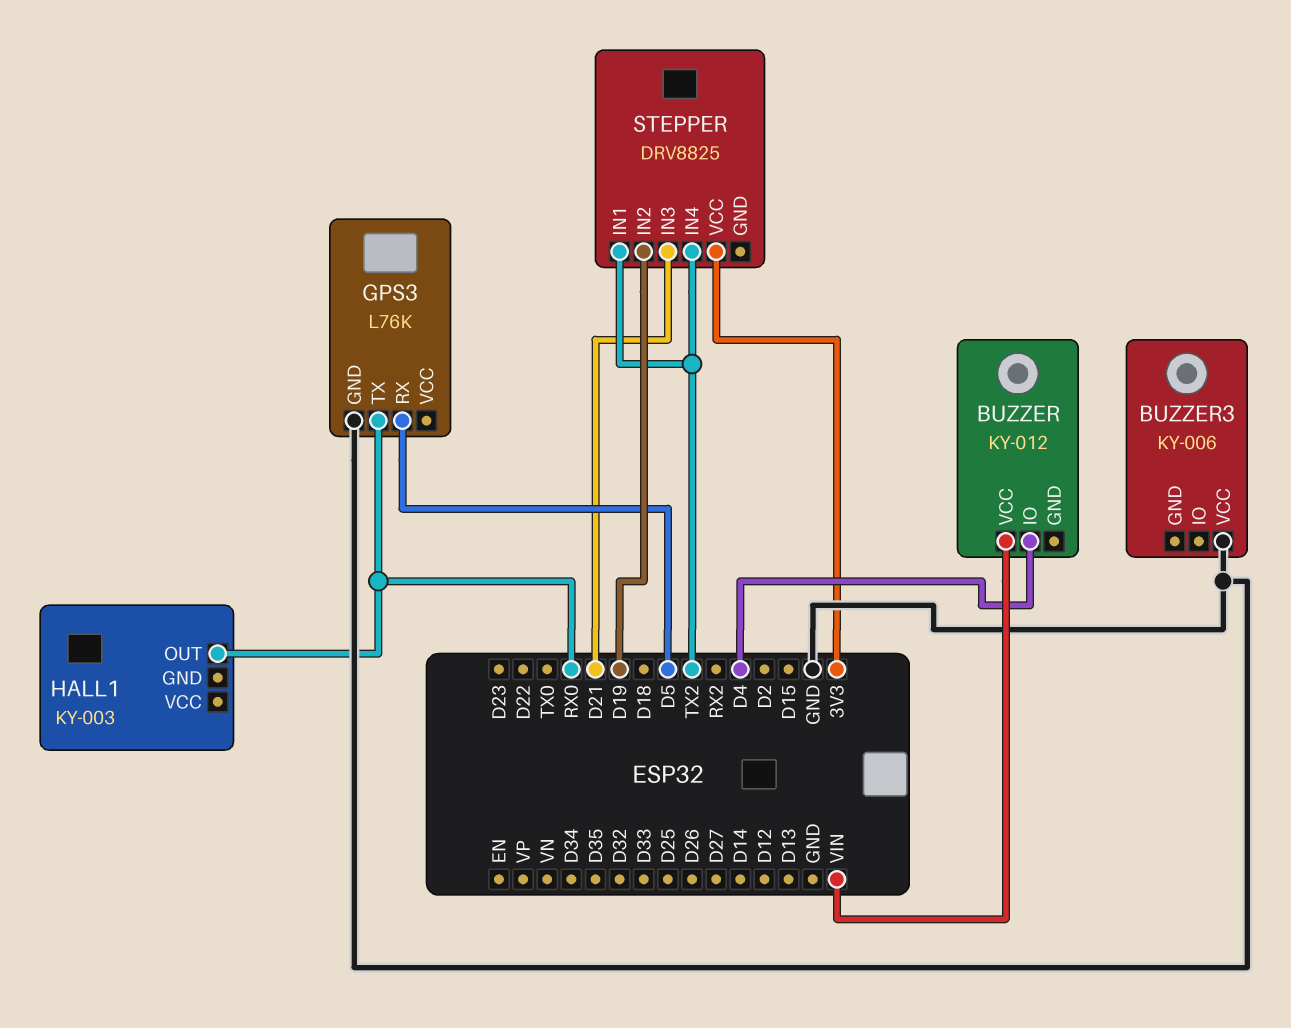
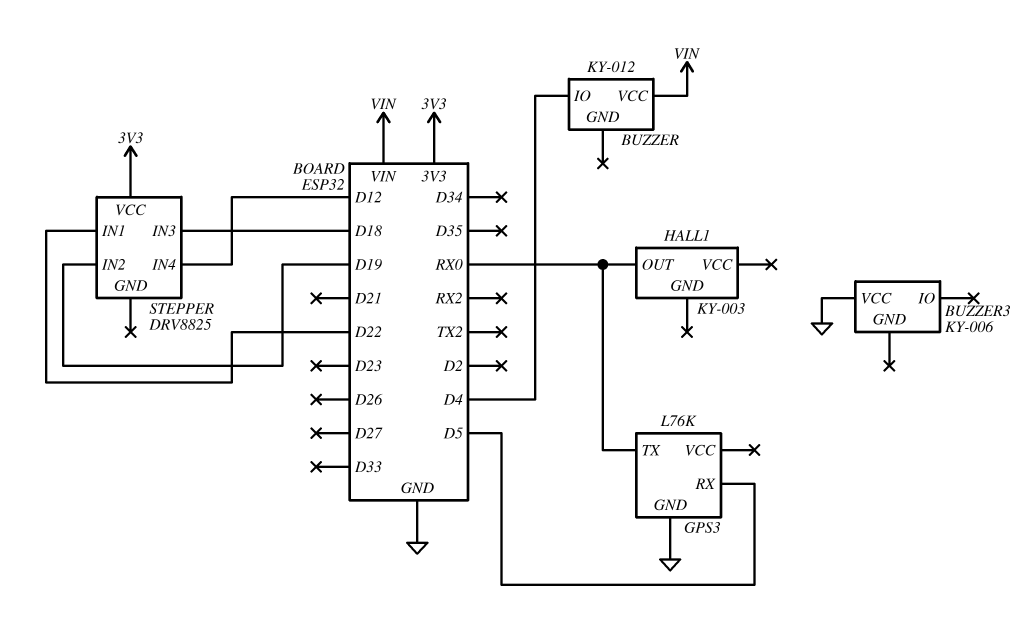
STEPPER pin IN1: TX2 -> D22
STEPPER pin IN3: D21 -> D18
STEPPER pin IN4: TX2 -> D12

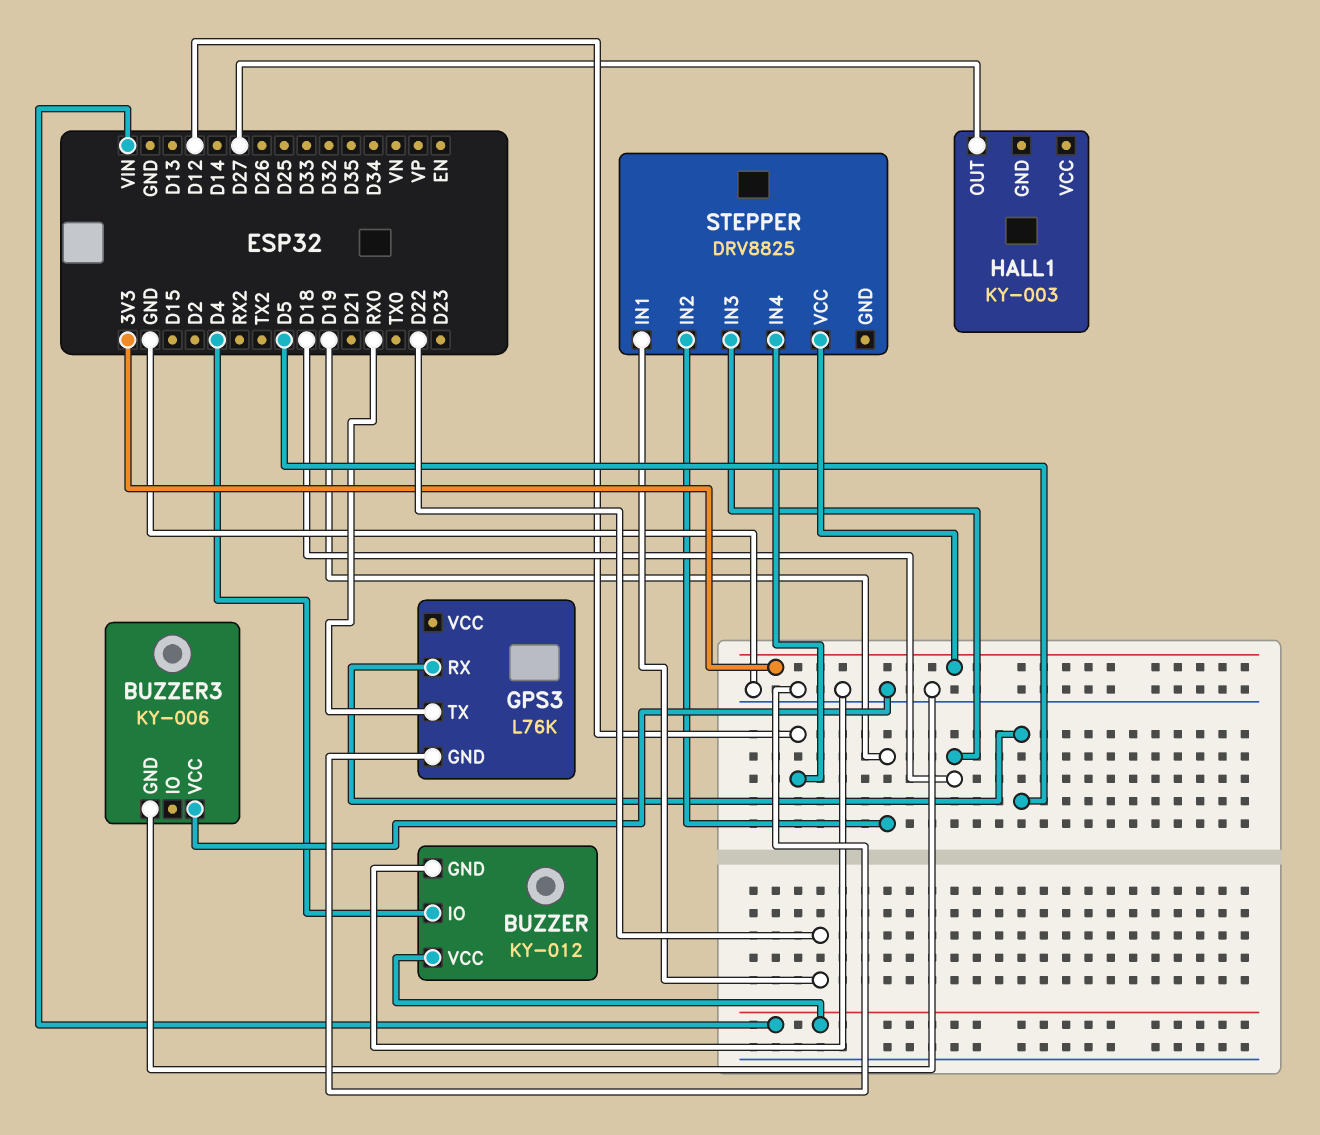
BUZZER pin GND: none -> GND
BUZZER3 pin GND: none -> GND
HALL1 pin OUT: RX0 -> D27

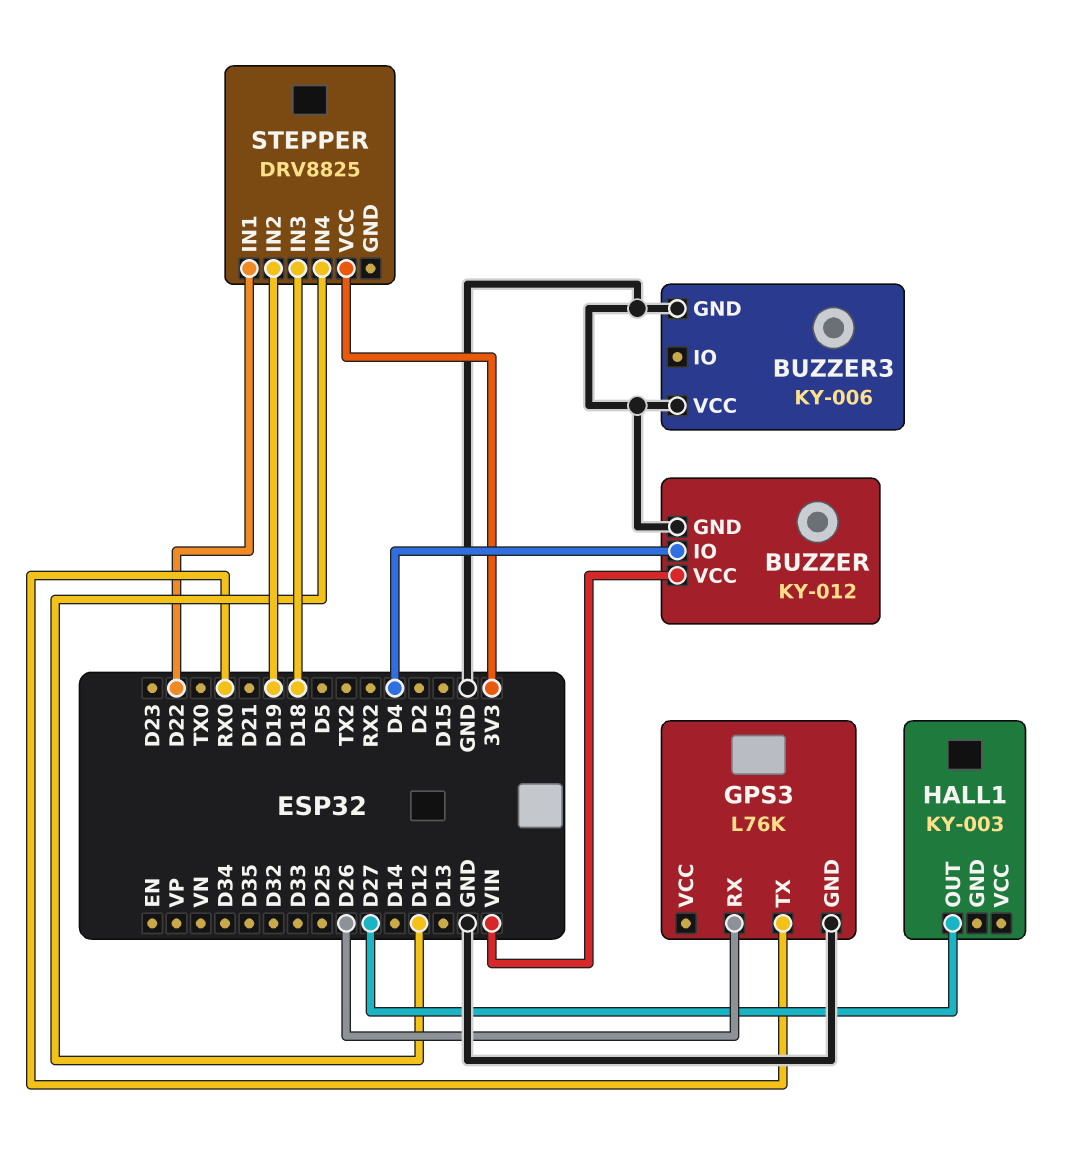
GPS3 pin RX: D5 -> D26

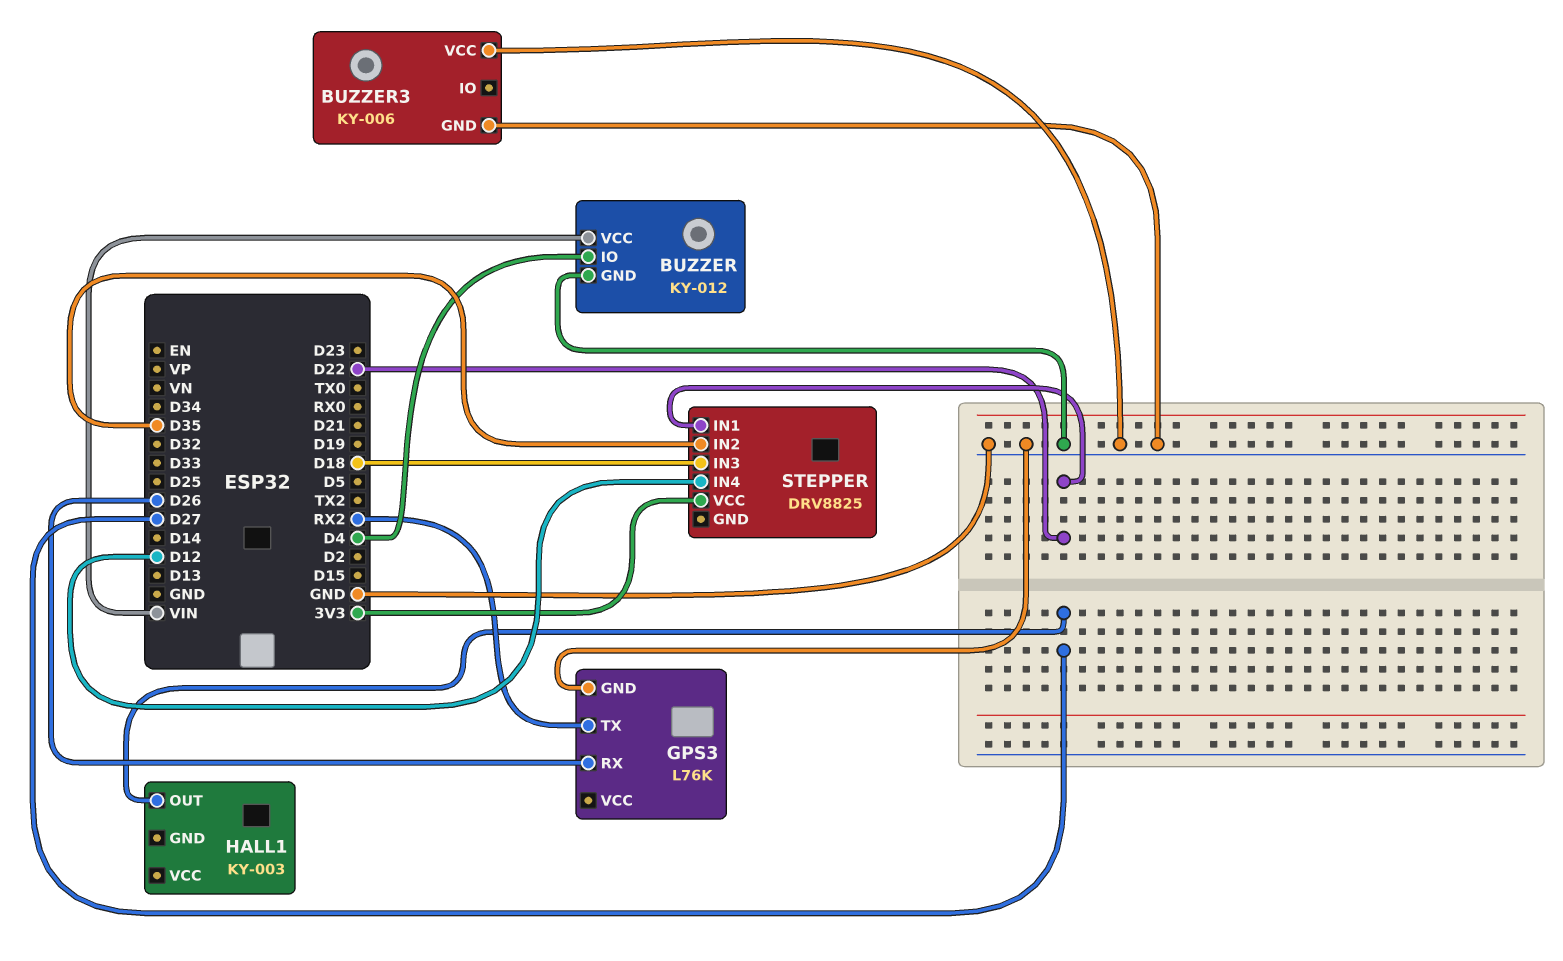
GPS3 pin TX: RX0 -> RX2
STEPPER pin IN2: D19 -> D35

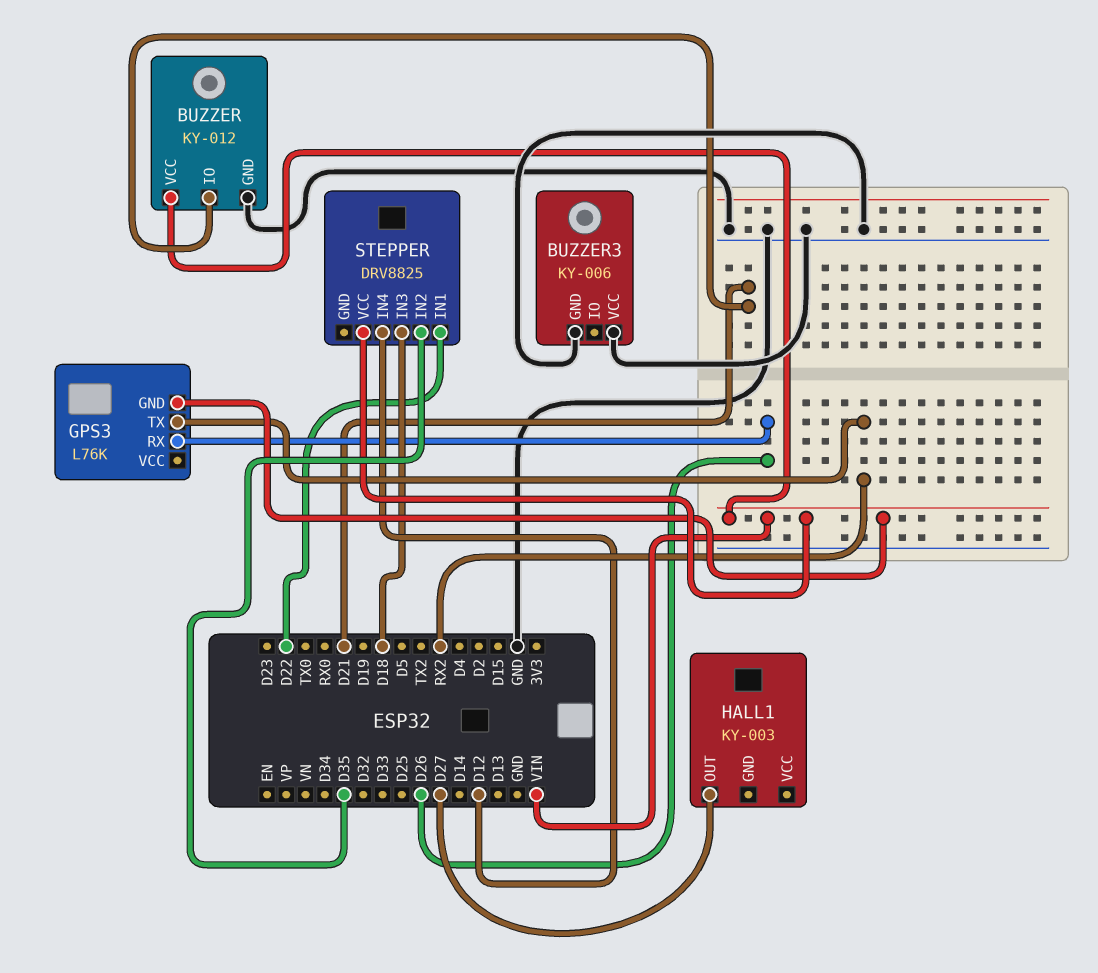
BUZZER pin IO: D4 -> D21
GPS3 pin GND: GND -> VIN
STEPPER pin VCC: 3V3 -> VIN

